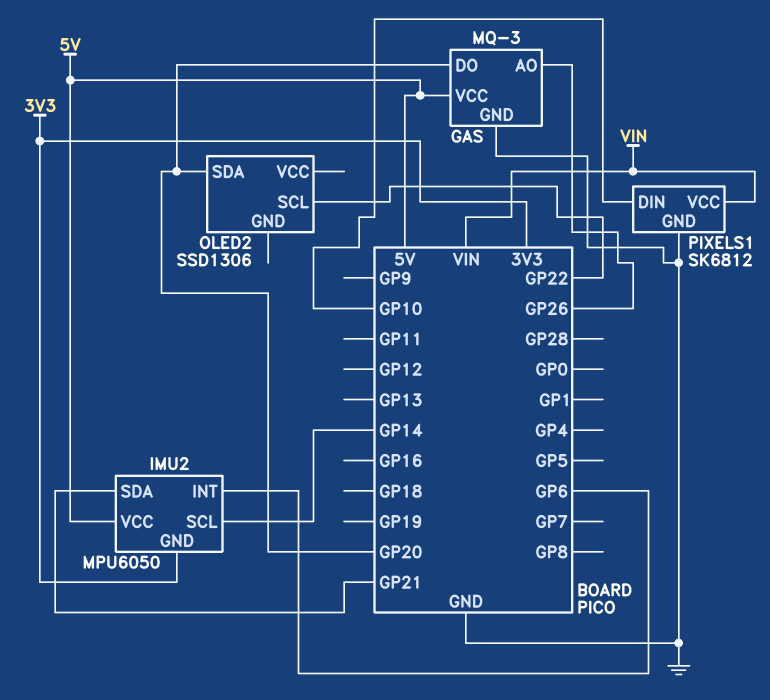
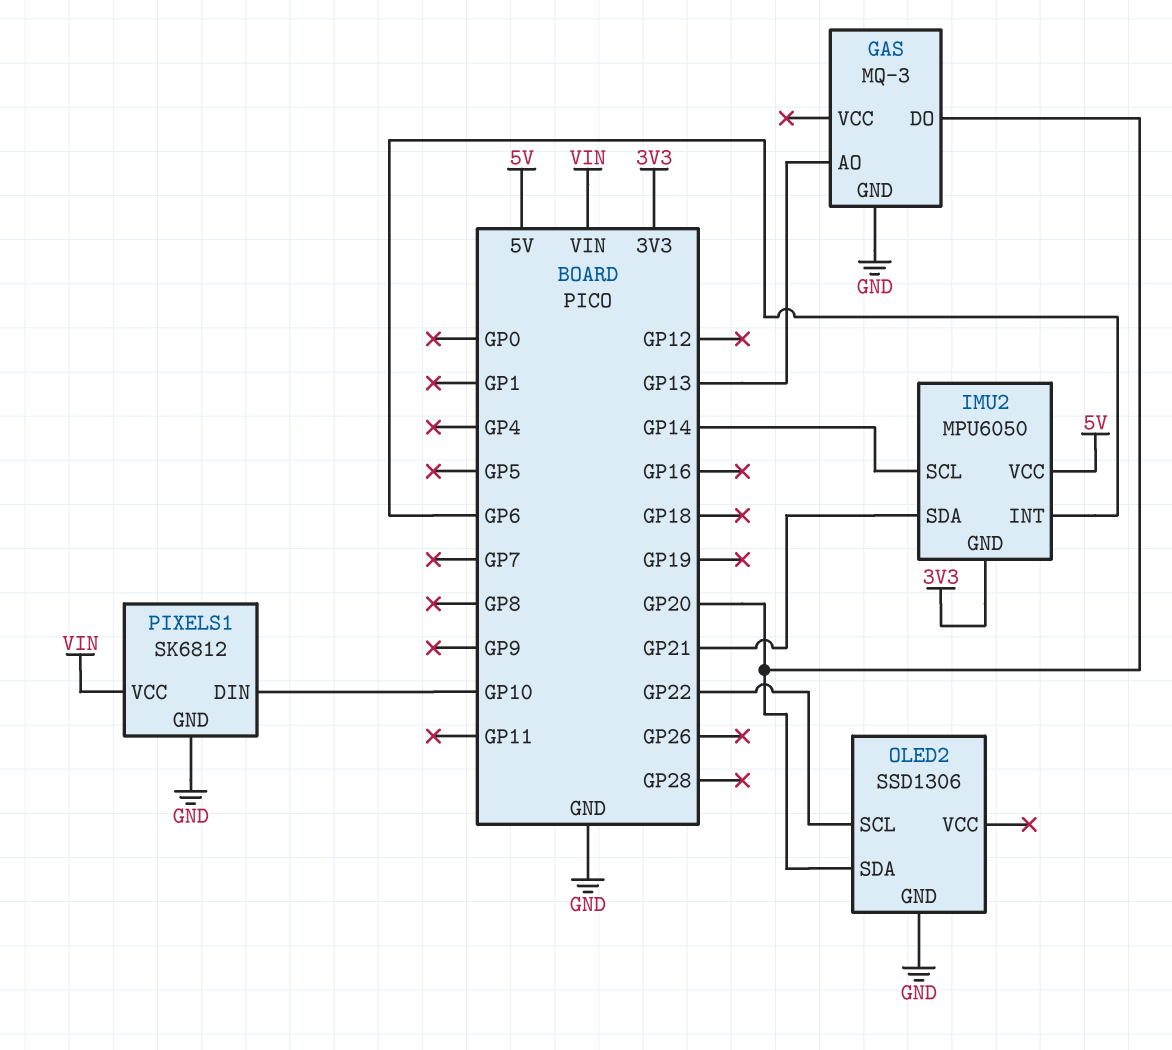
GAS pin AO: GP26 -> GP13
GAS pin VCC: 5V -> none
OLED2 pin GND: none -> GND

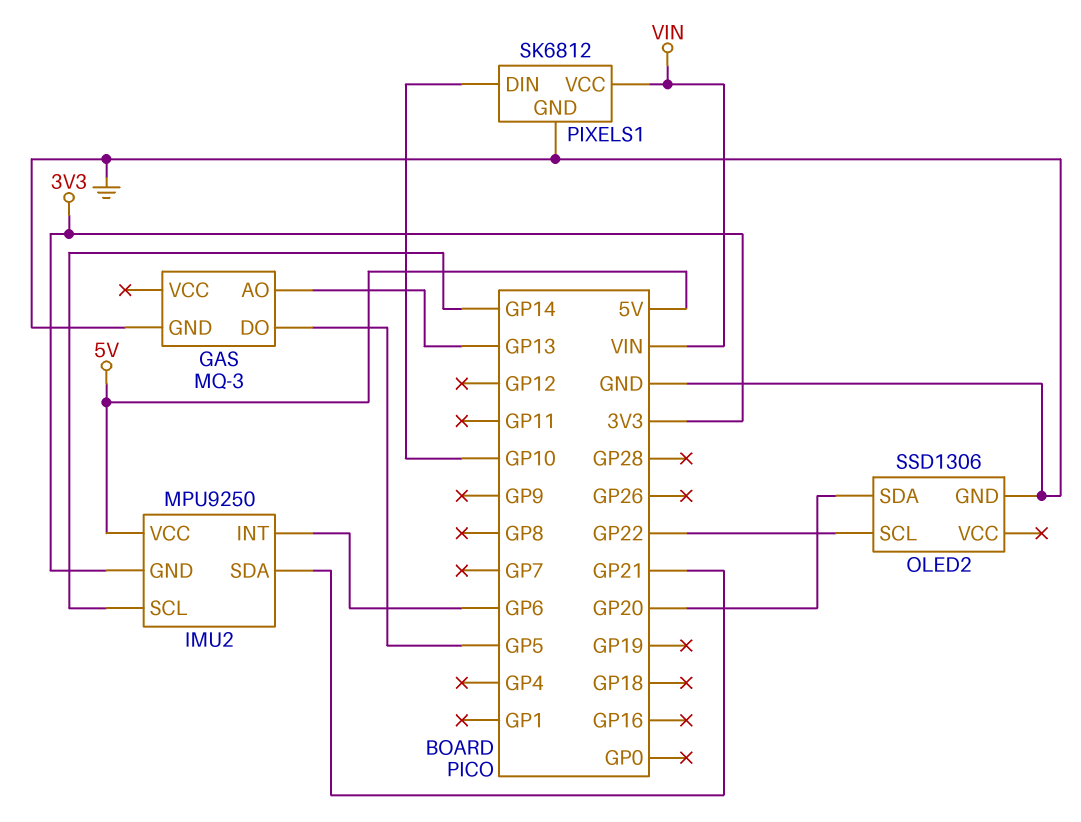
GAS pin DO: GP20 -> GP5
IMU2: MPU6050 -> MPU9250

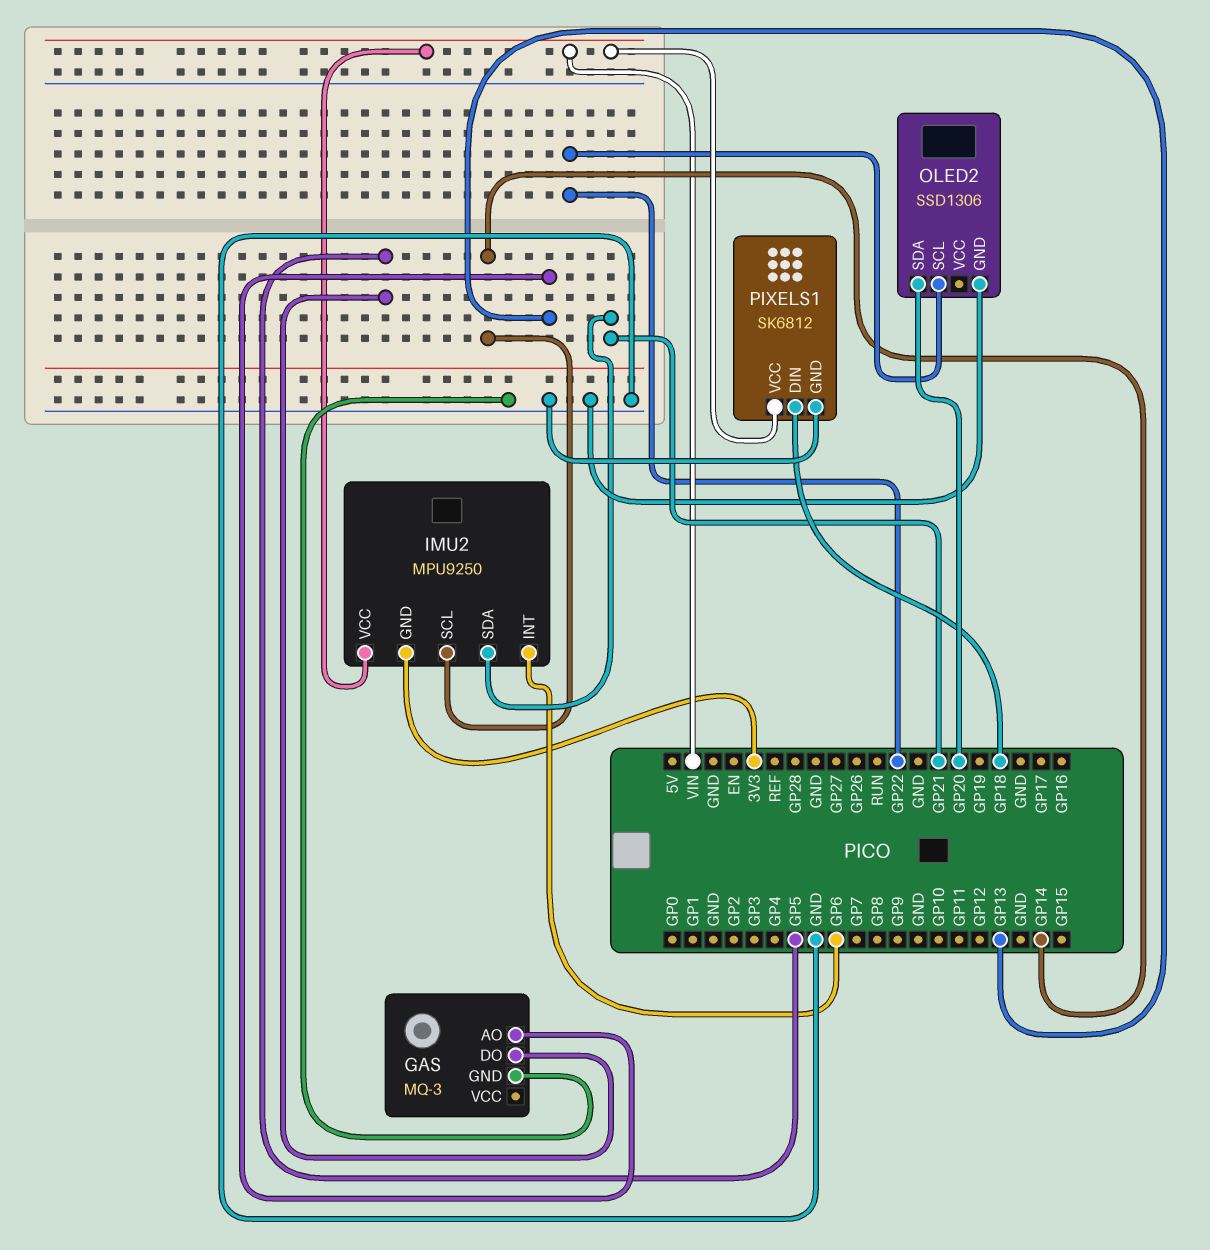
IMU2 pin VCC: 5V -> VIN
PIXELS1 pin DIN: GP10 -> GP18

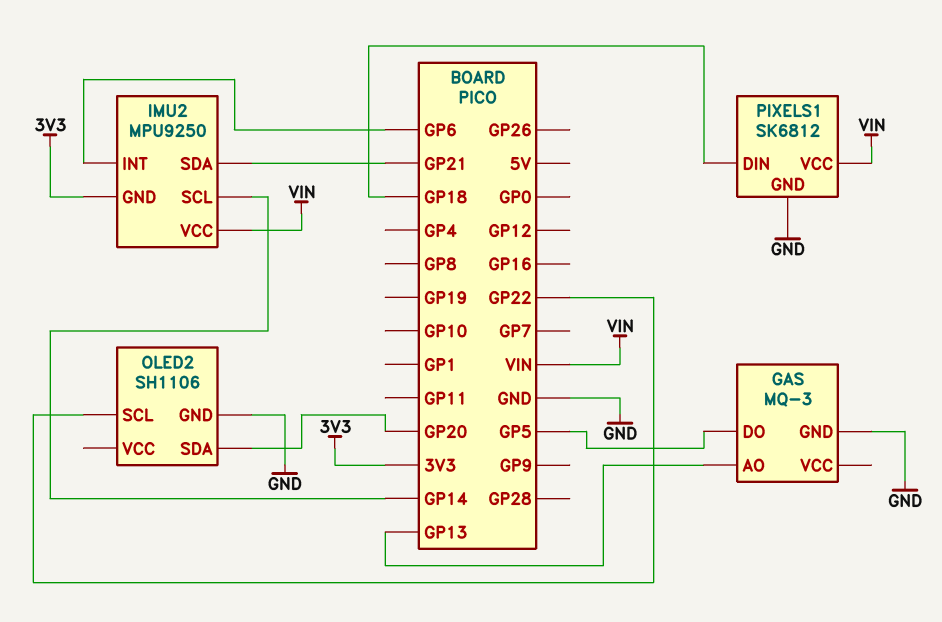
OLED2: SSD1306 -> SH1106

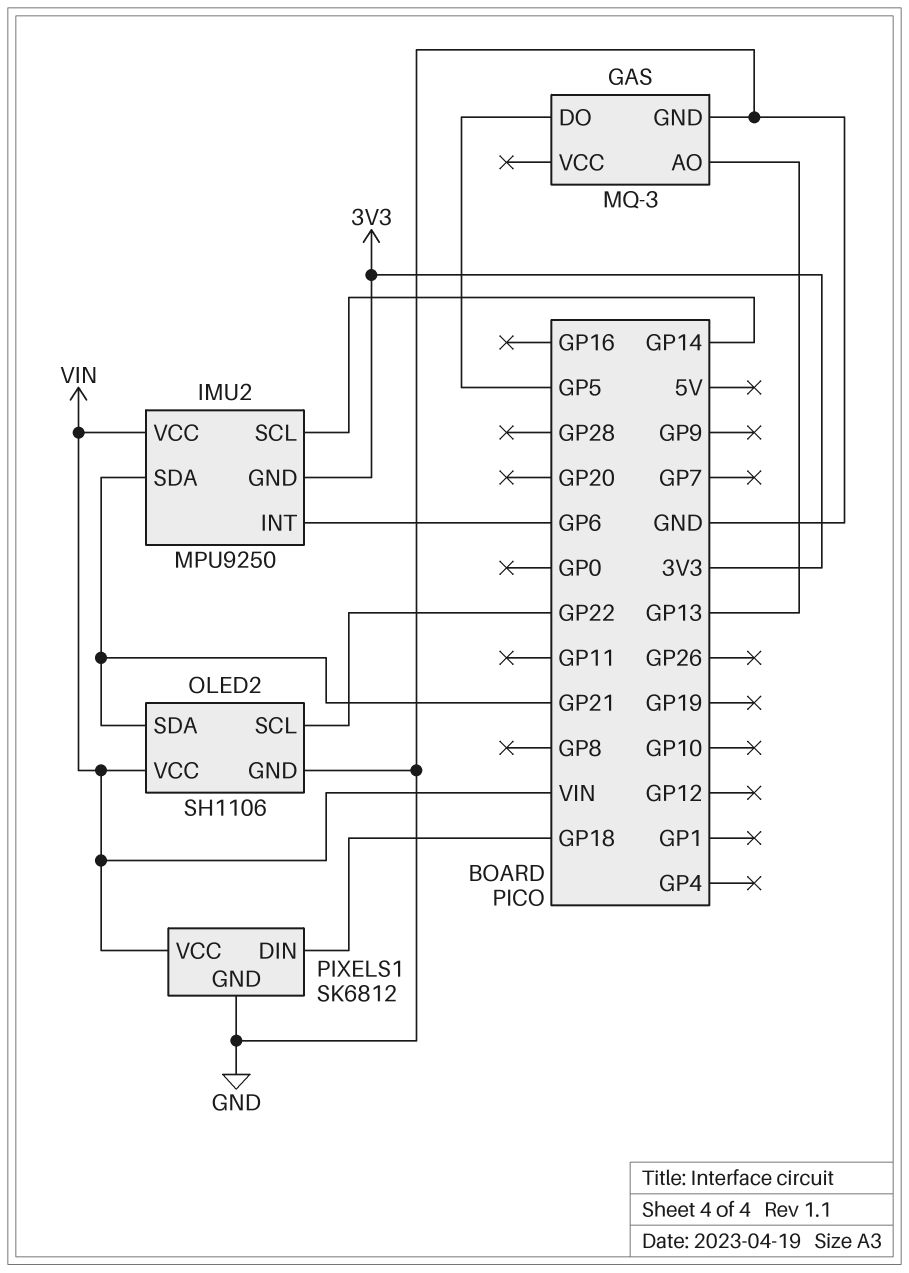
OLED2 pin SDA: GP20 -> GP21
OLED2 pin VCC: none -> VIN

